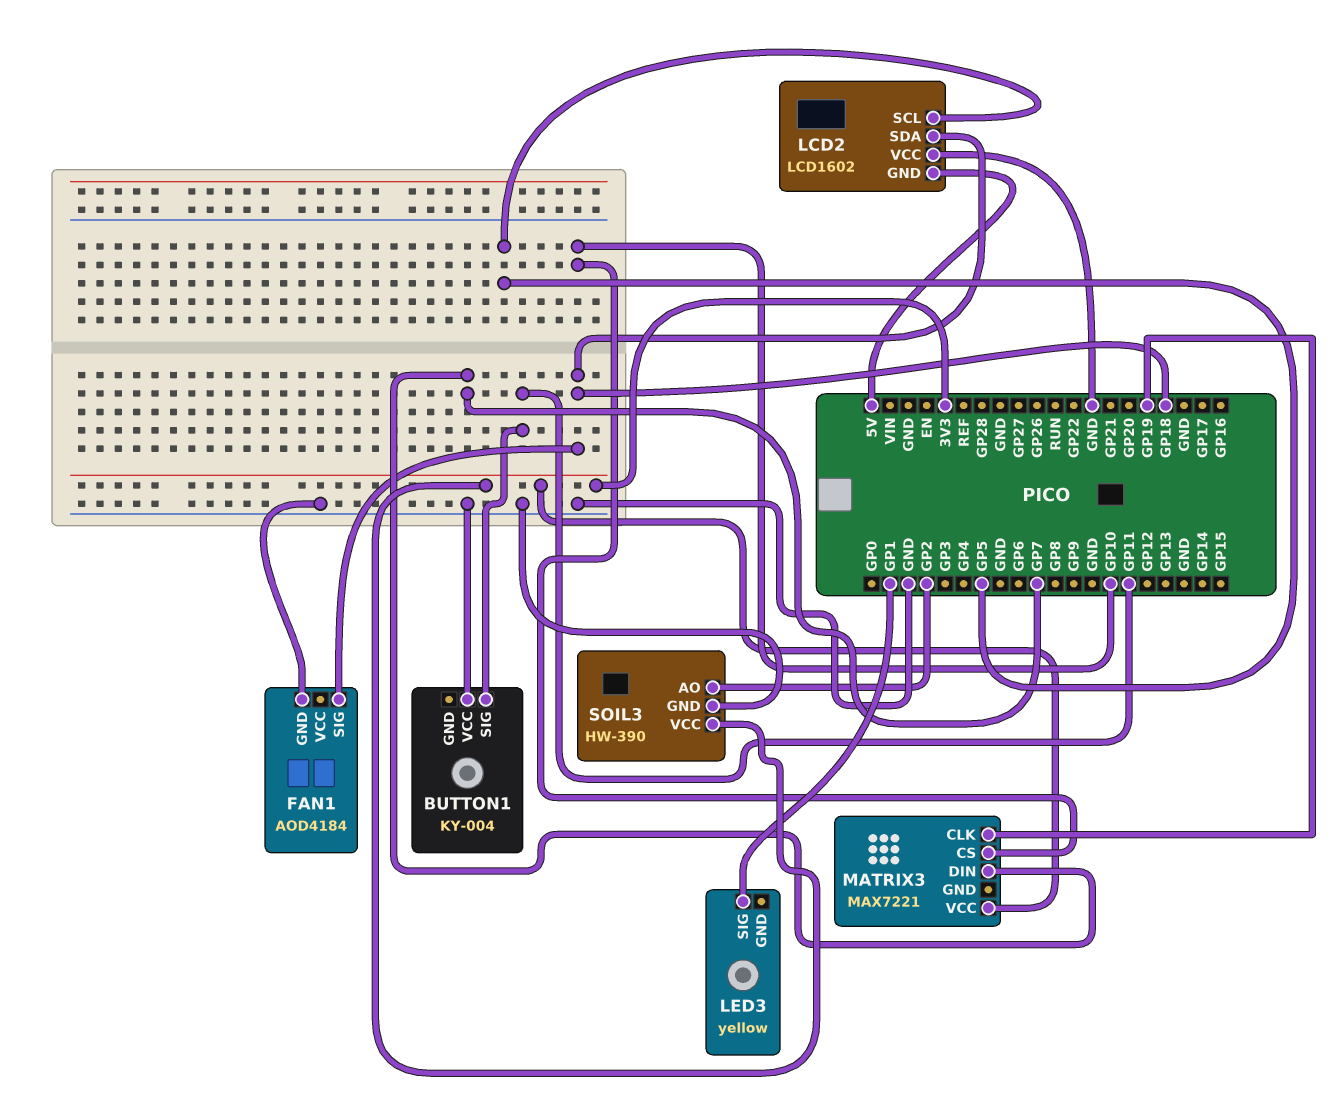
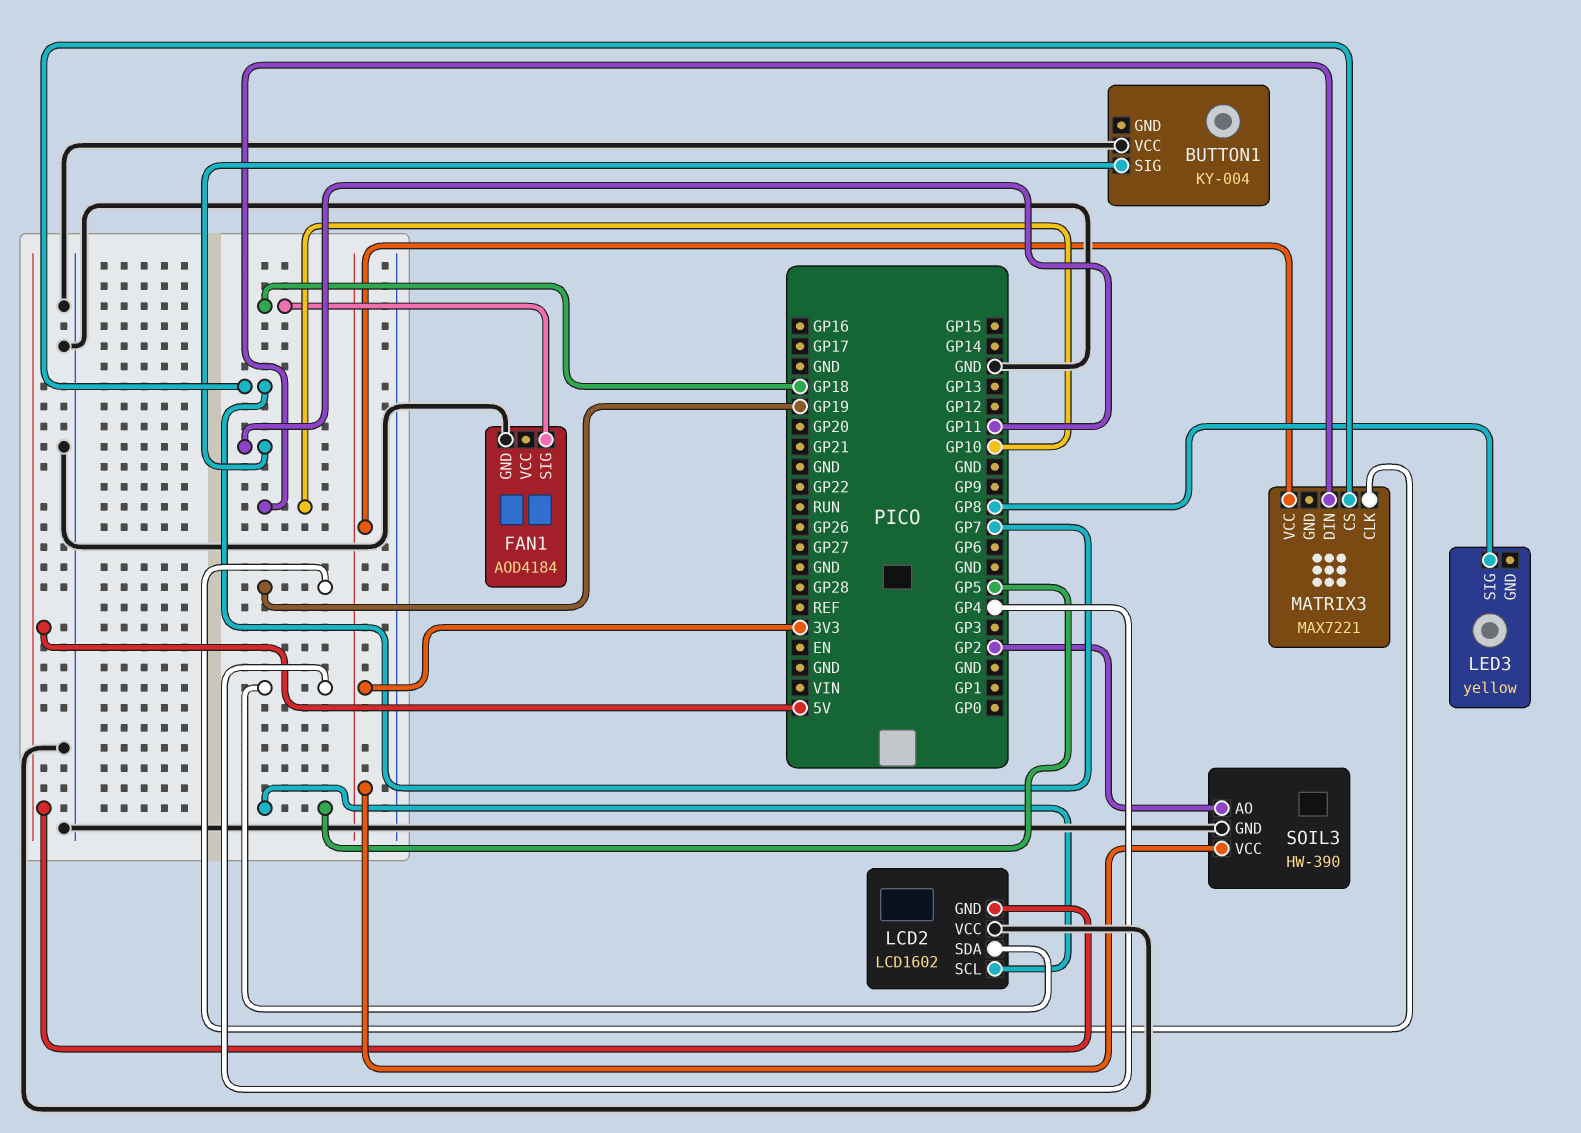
LCD2 pin SDA: GP18 -> GP4
LED3 pin SIG: GP1 -> GP8
MATRIX3 pin CS: GP10 -> GP7
MATRIX3 pin DIN: GP7 -> GP10

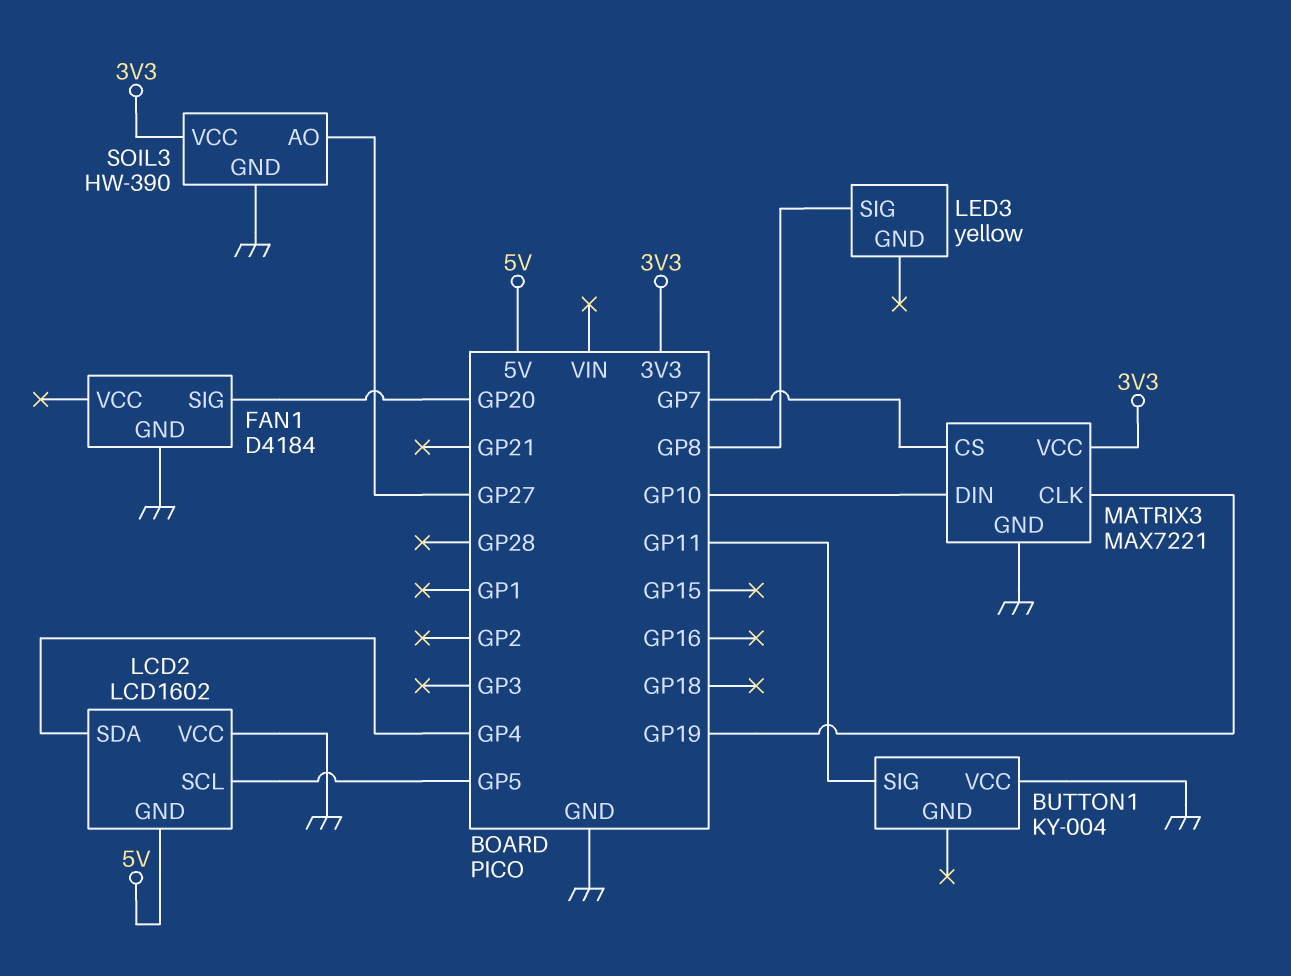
FAN1: AOD4184 -> D4184
FAN1 pin SIG: GP18 -> GP20
MATRIX3 pin GND: none -> GND
SOIL3 pin AO: GP2 -> GP27

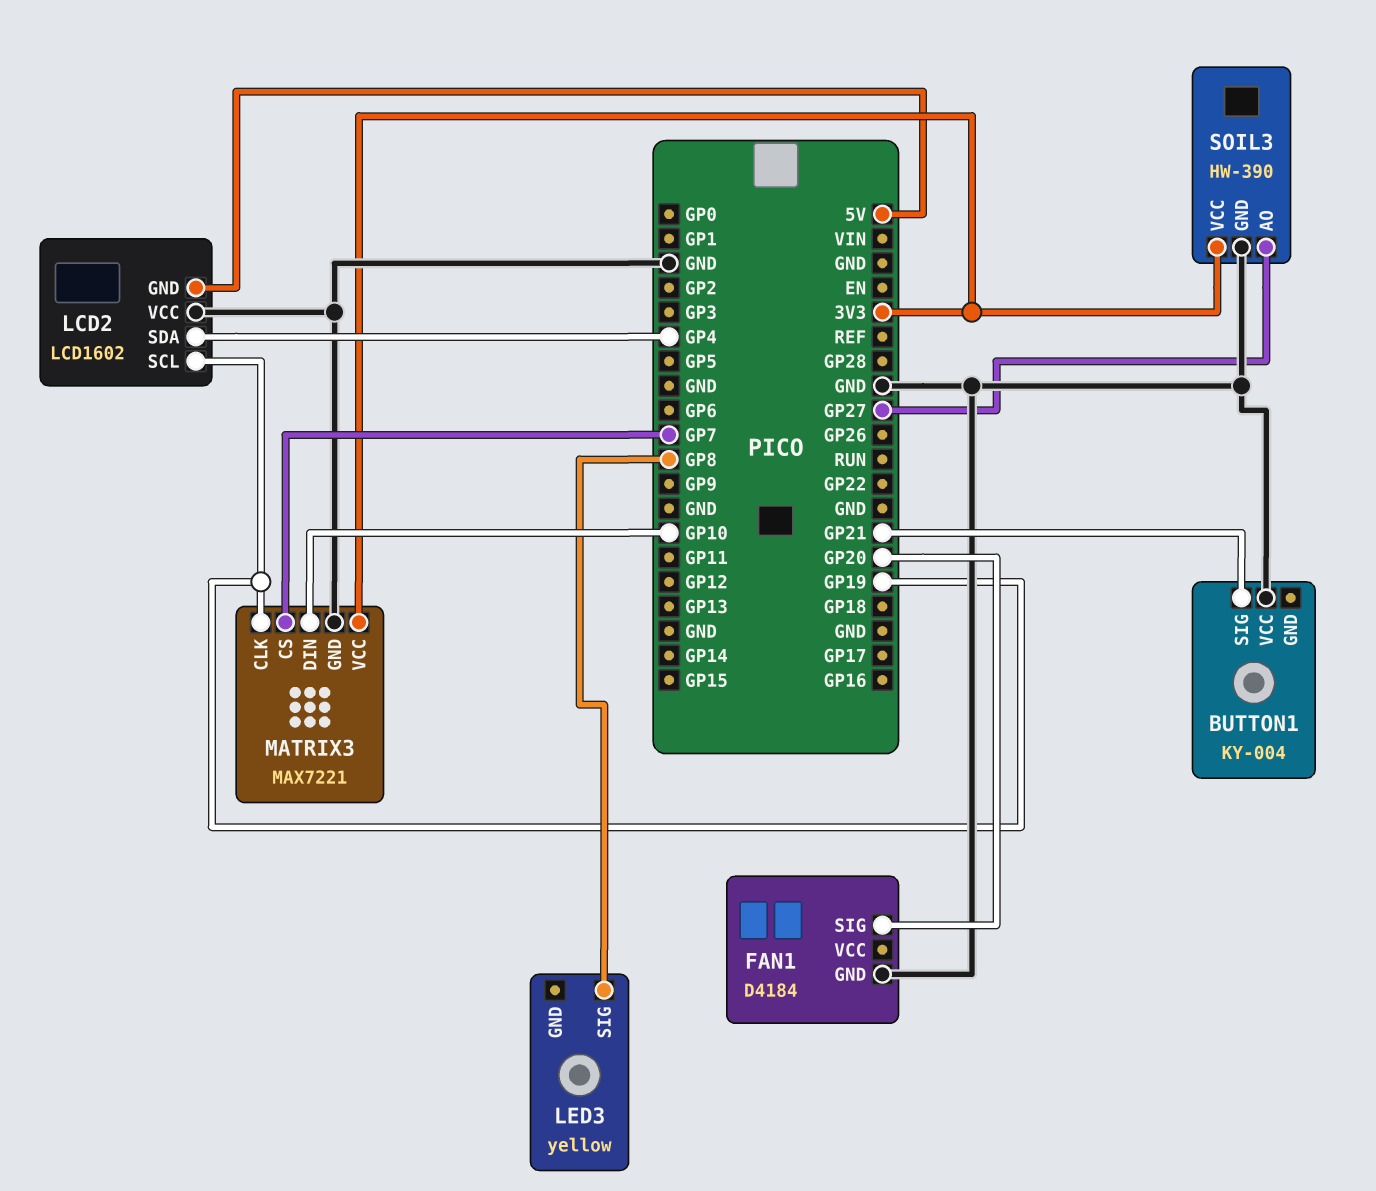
BUTTON1 pin SIG: GP11 -> GP21
LCD2 pin SCL: GP5 -> GP19

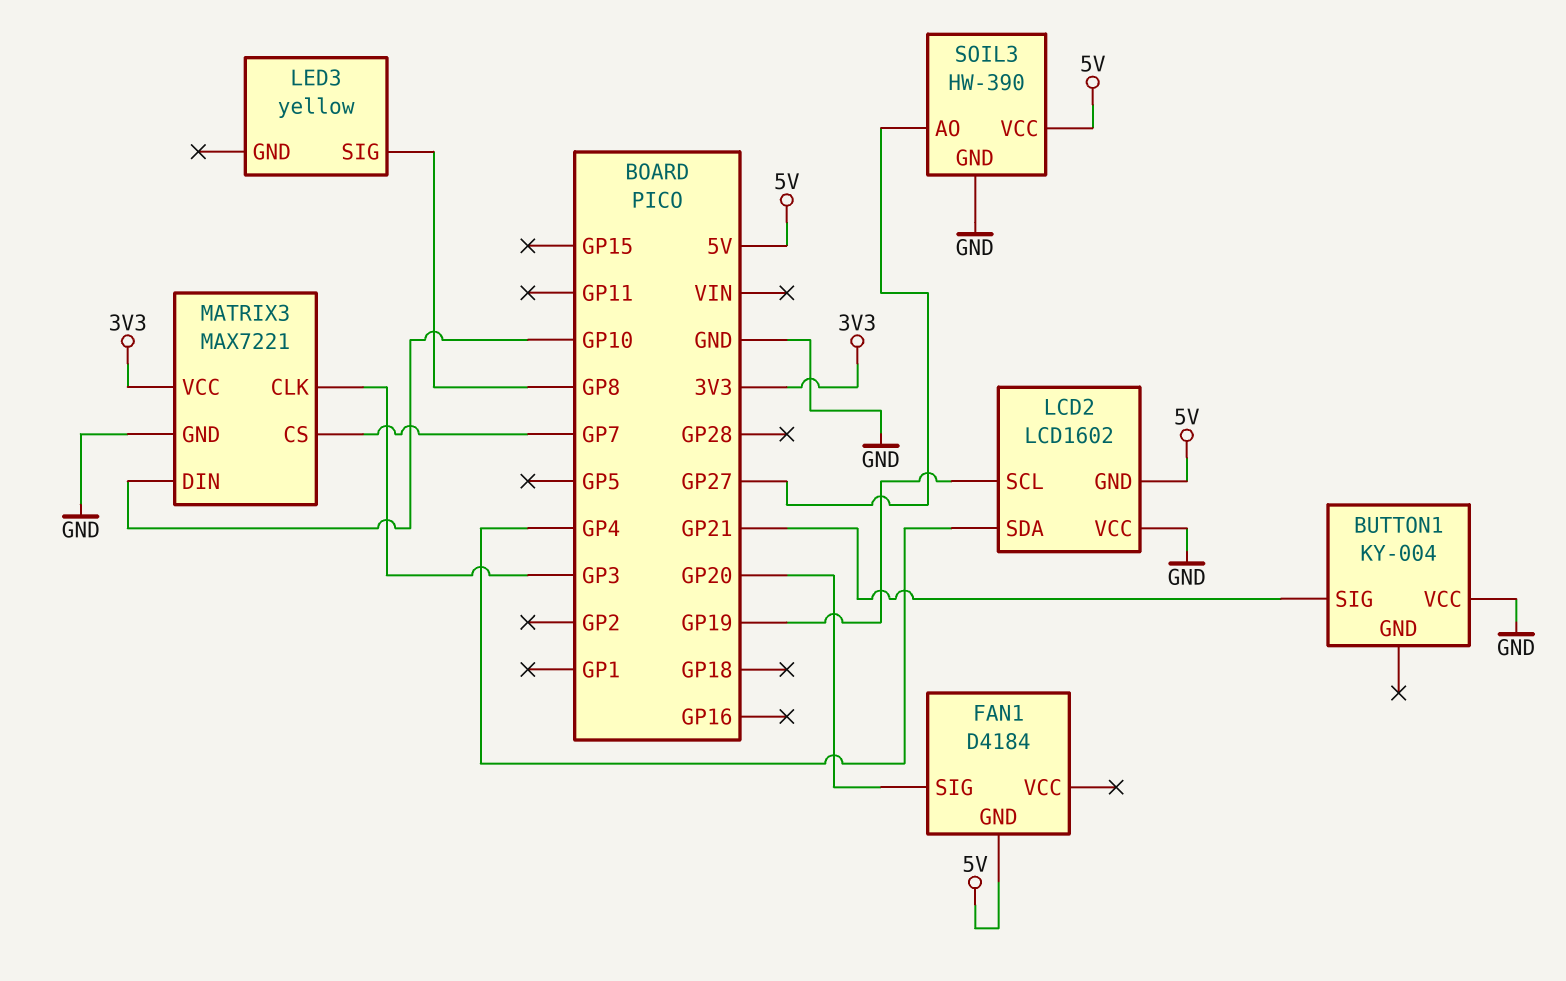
FAN1 pin GND: GND -> 5V
MATRIX3 pin CLK: GP19 -> GP3
SOIL3 pin VCC: 3V3 -> 5V

